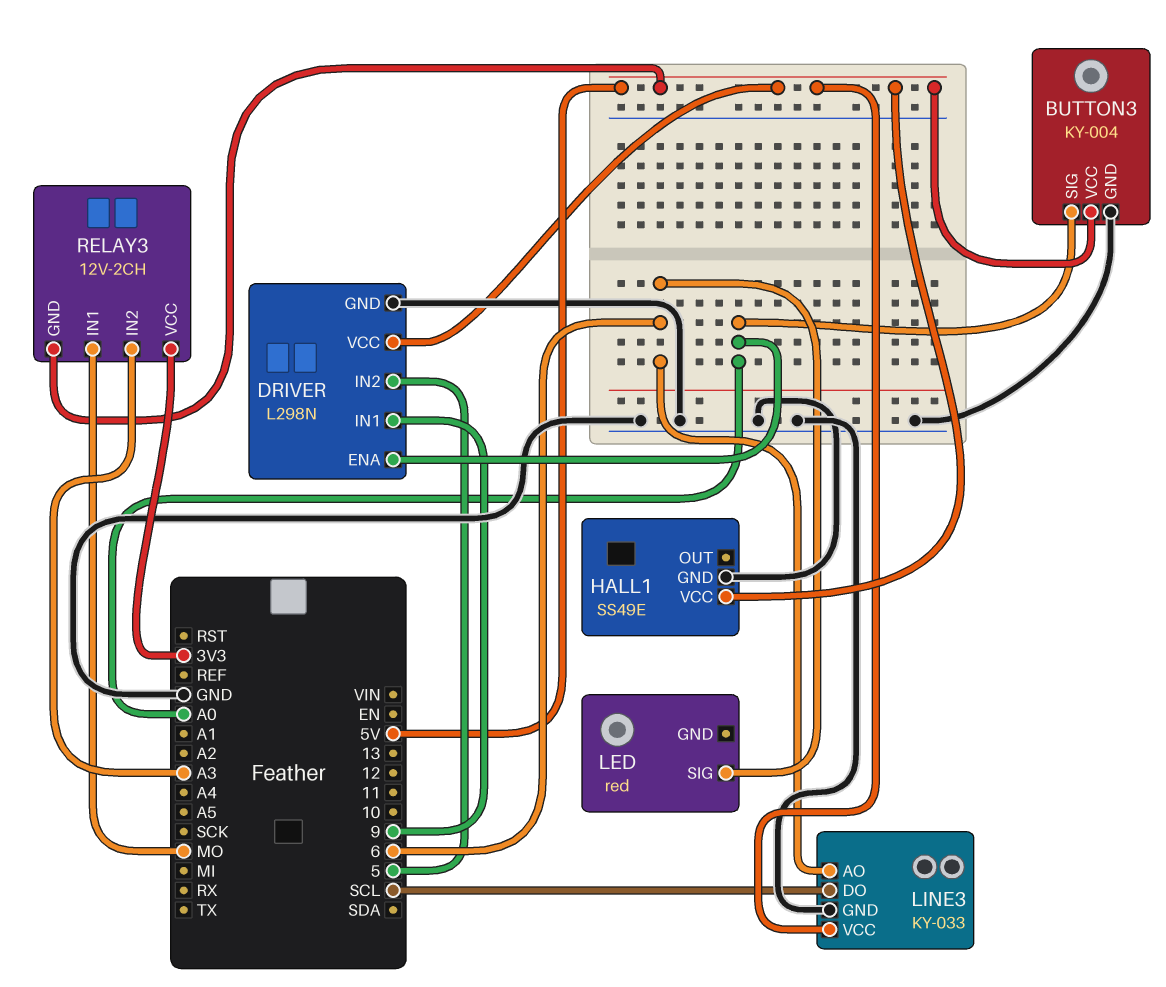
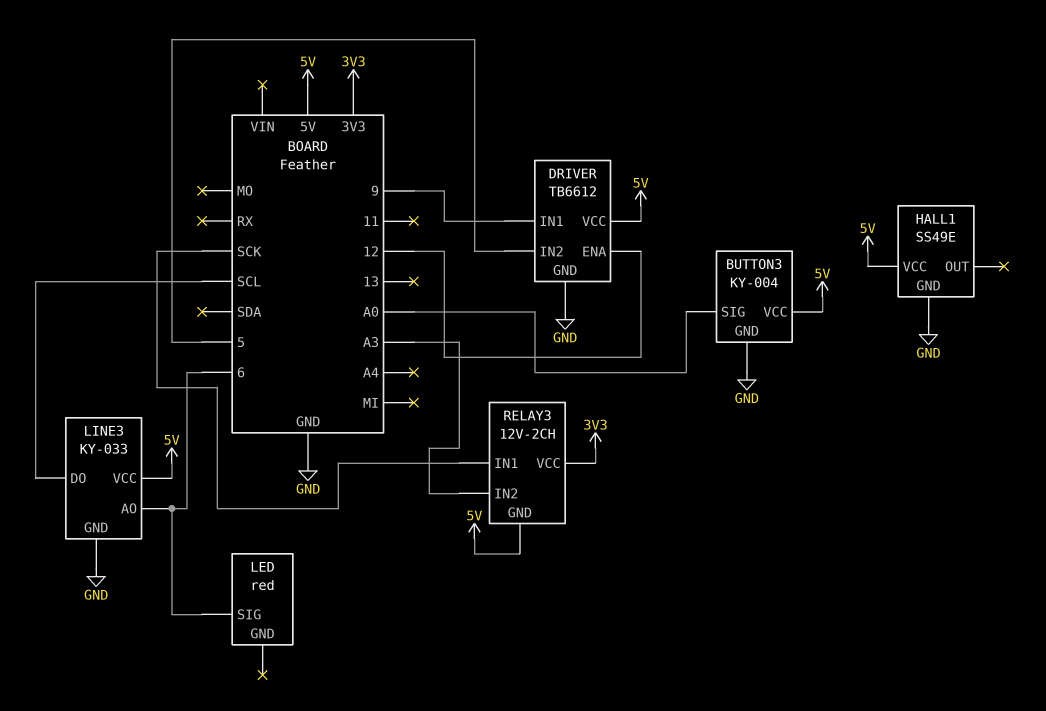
DRIVER: L298N -> TB6612
DRIVER pin ENA: A0 -> 12
RELAY3 pin IN1: MO -> SCK

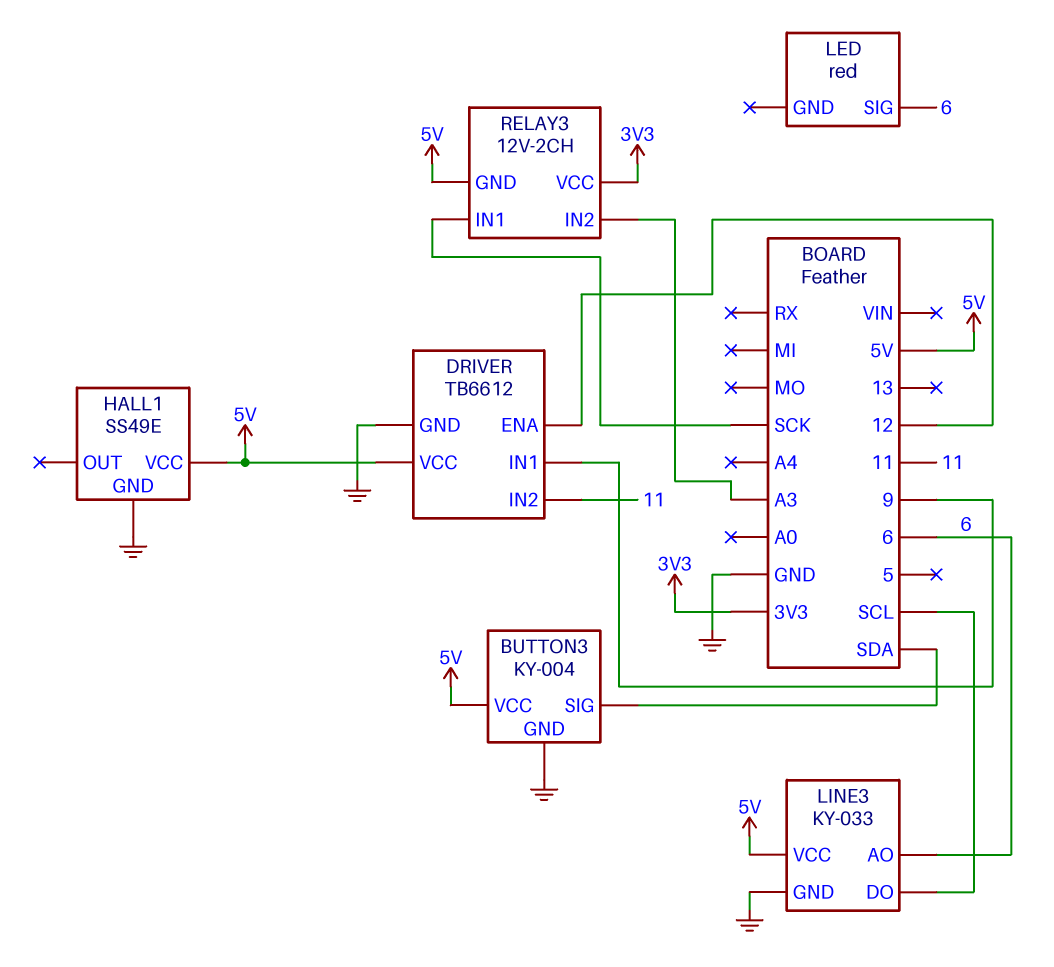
BUTTON3 pin SIG: A0 -> SDA
DRIVER pin IN2: 5 -> 11

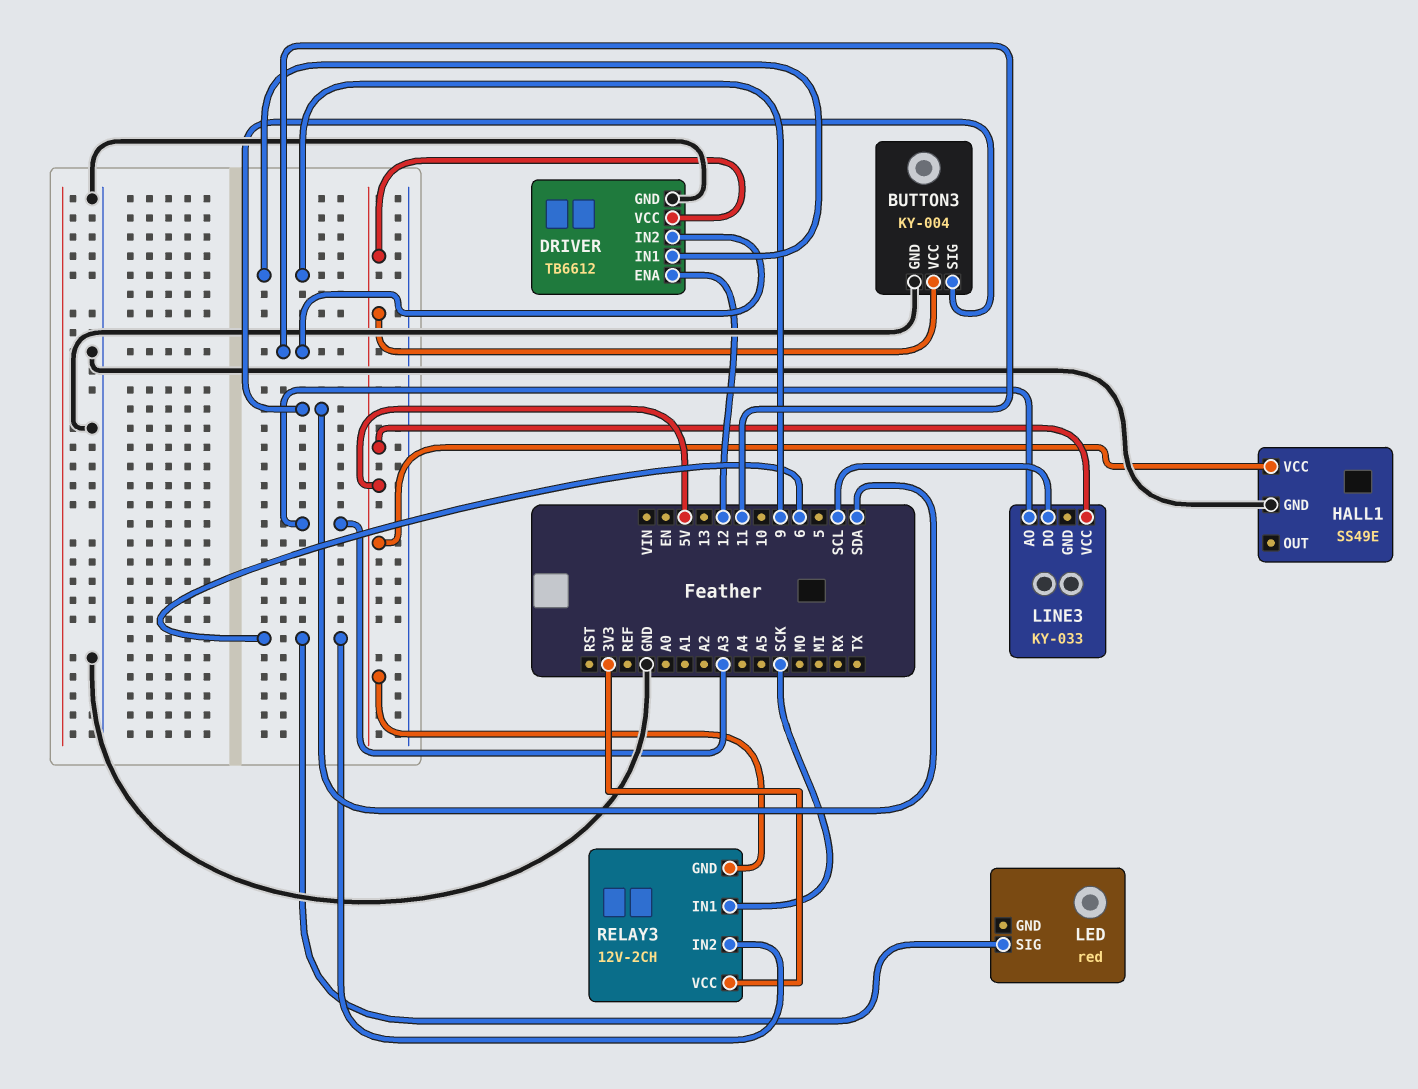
LINE3 pin AO: 6 -> A3
LINE3 pin GND: GND -> none
RELAY3 pin IN2: A3 -> 6

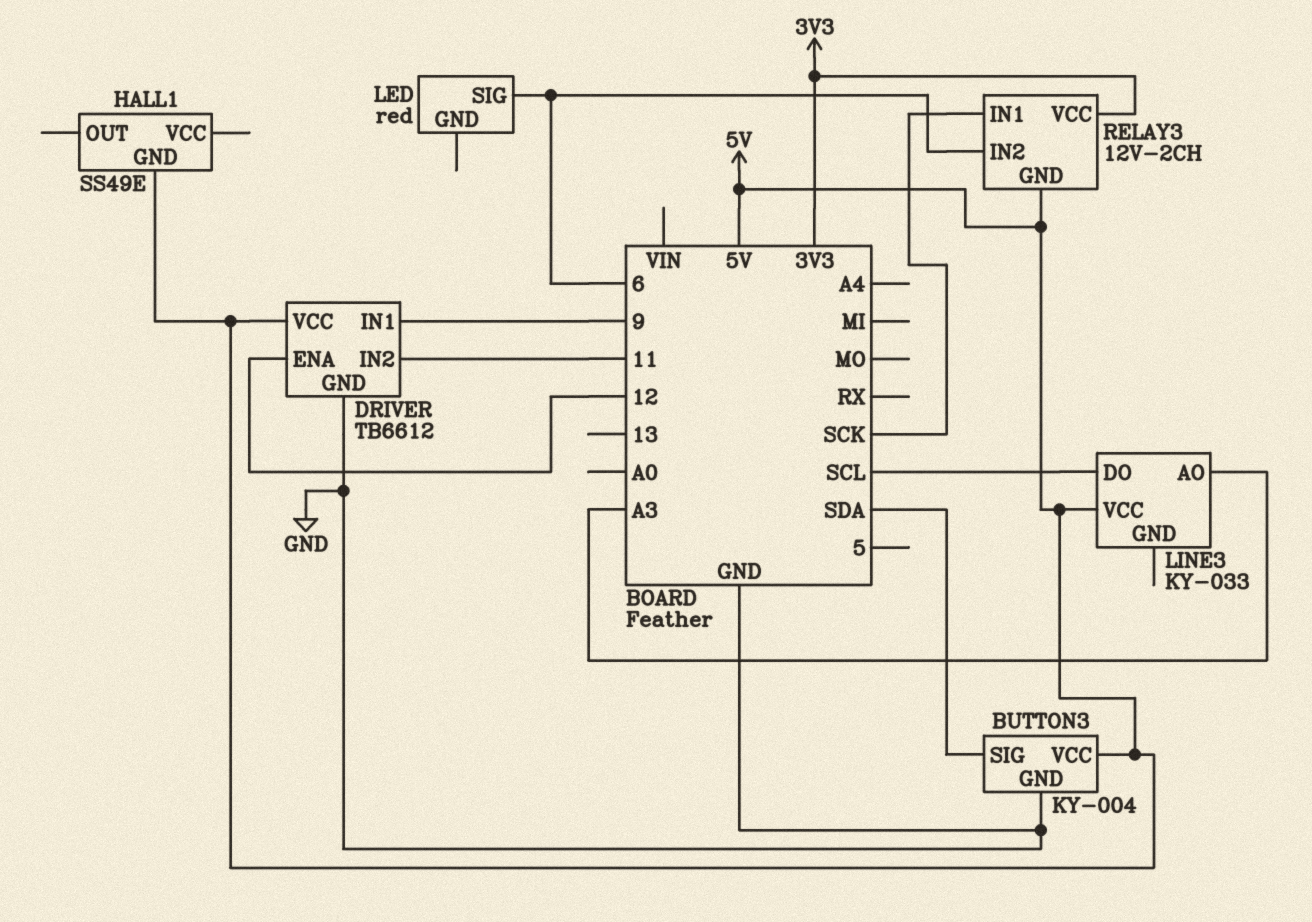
HALL1 pin GND: GND -> 5V
HALL1 pin VCC: 5V -> none

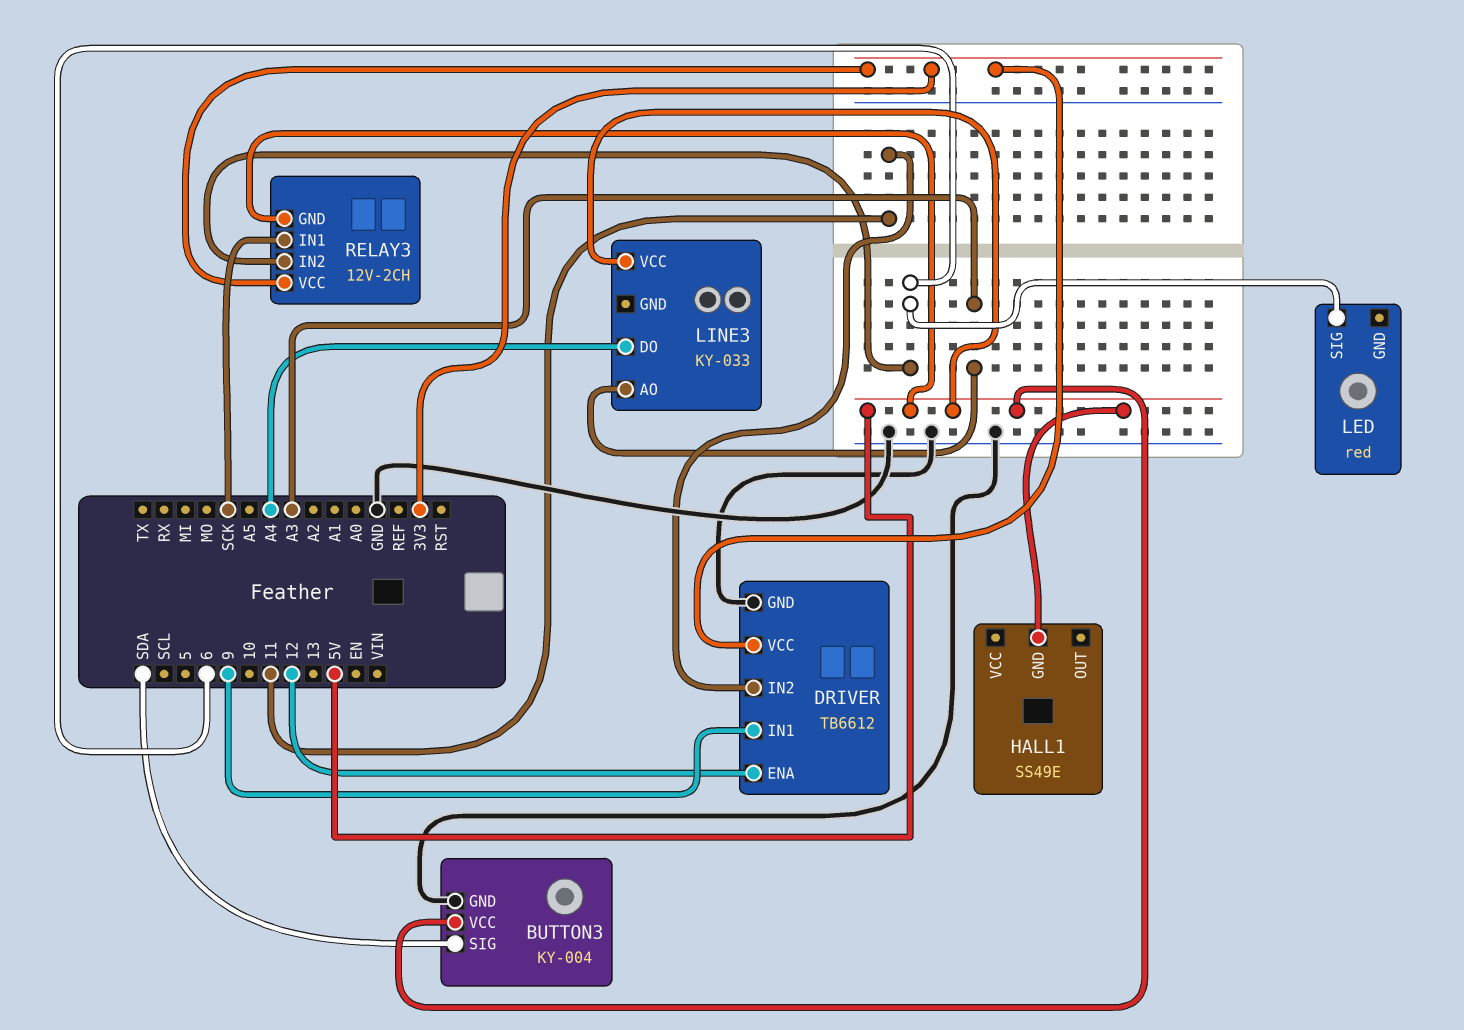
DRIVER pin VCC: 5V -> 3V3
LINE3 pin DO: SCL -> A4

